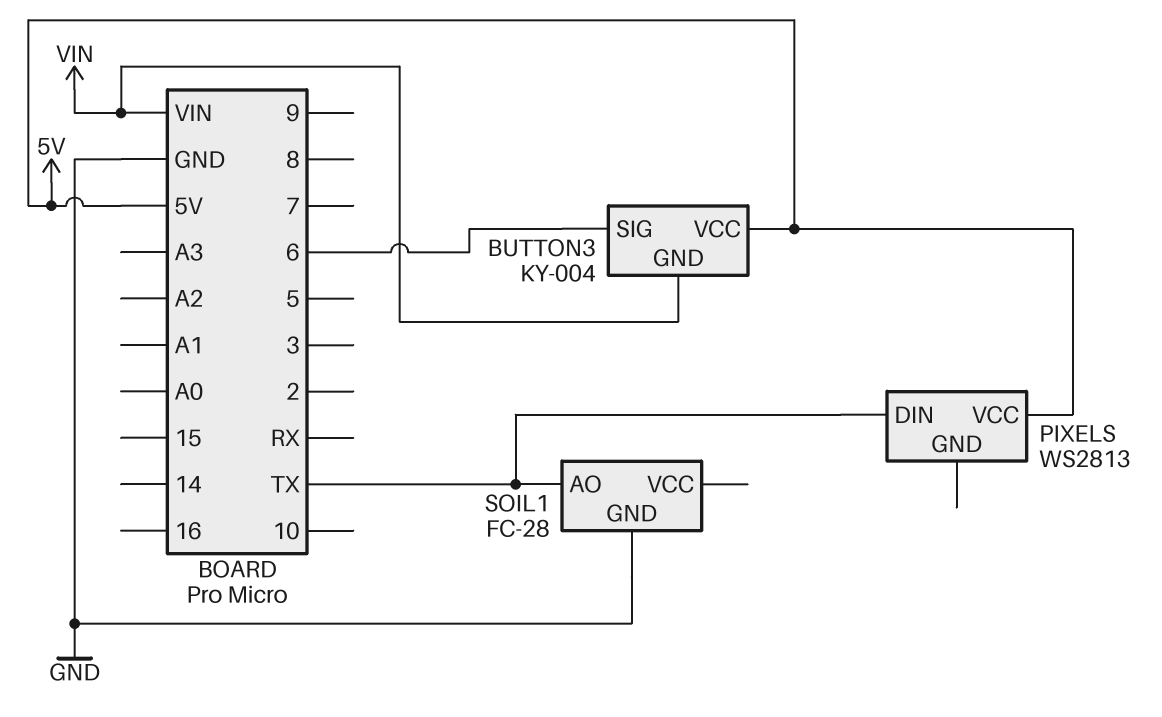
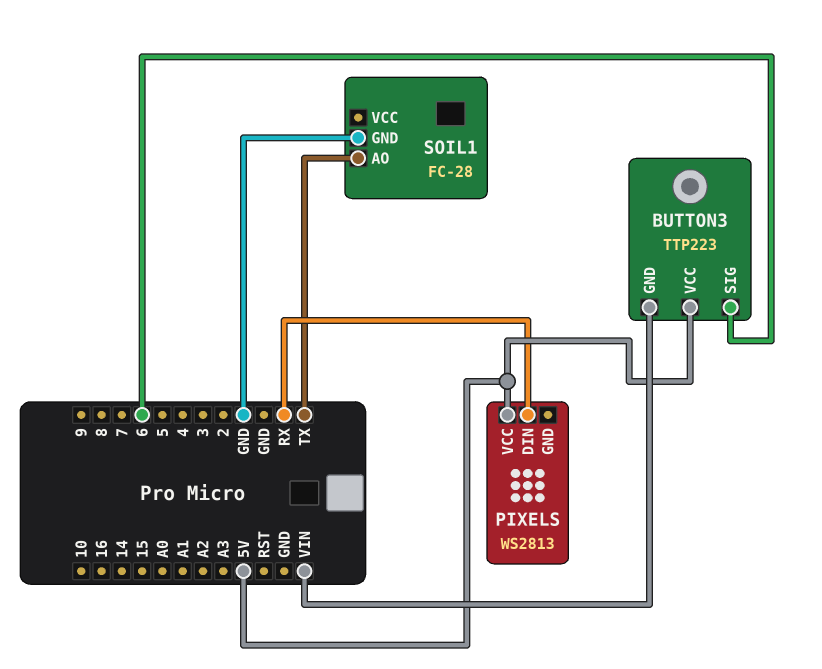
BUTTON3: KY-004 -> TTP223
PIXELS pin DIN: TX -> RX

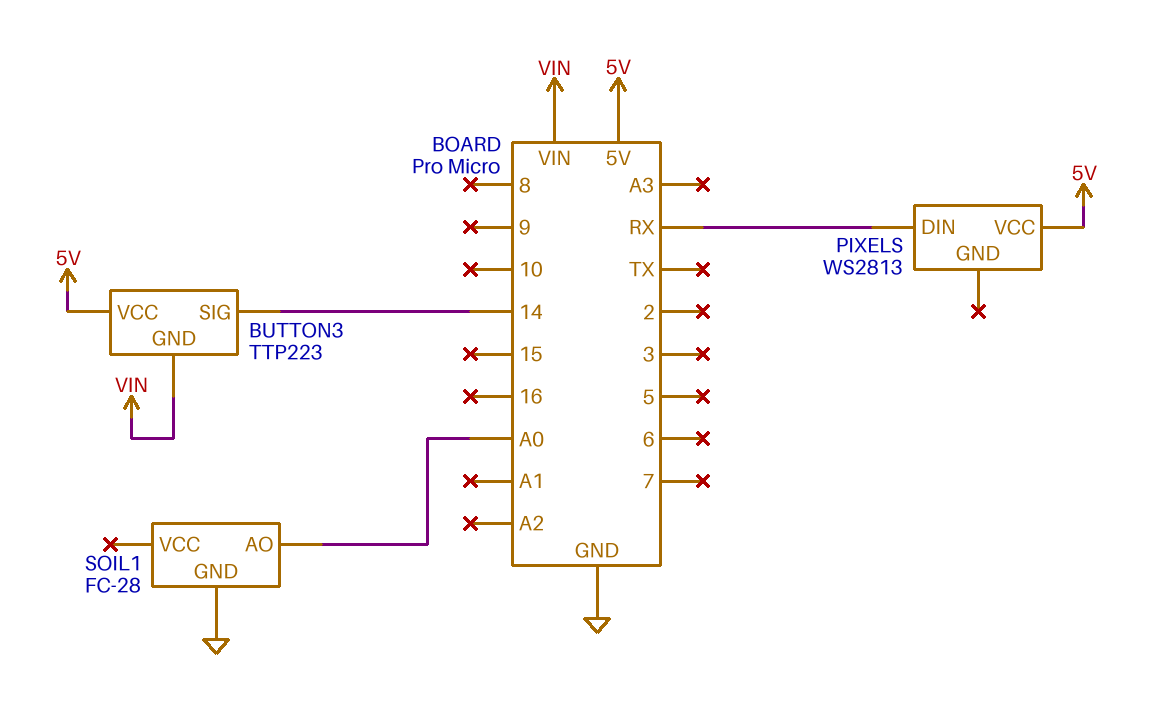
BUTTON3 pin SIG: 6 -> 14
SOIL1 pin AO: TX -> A0

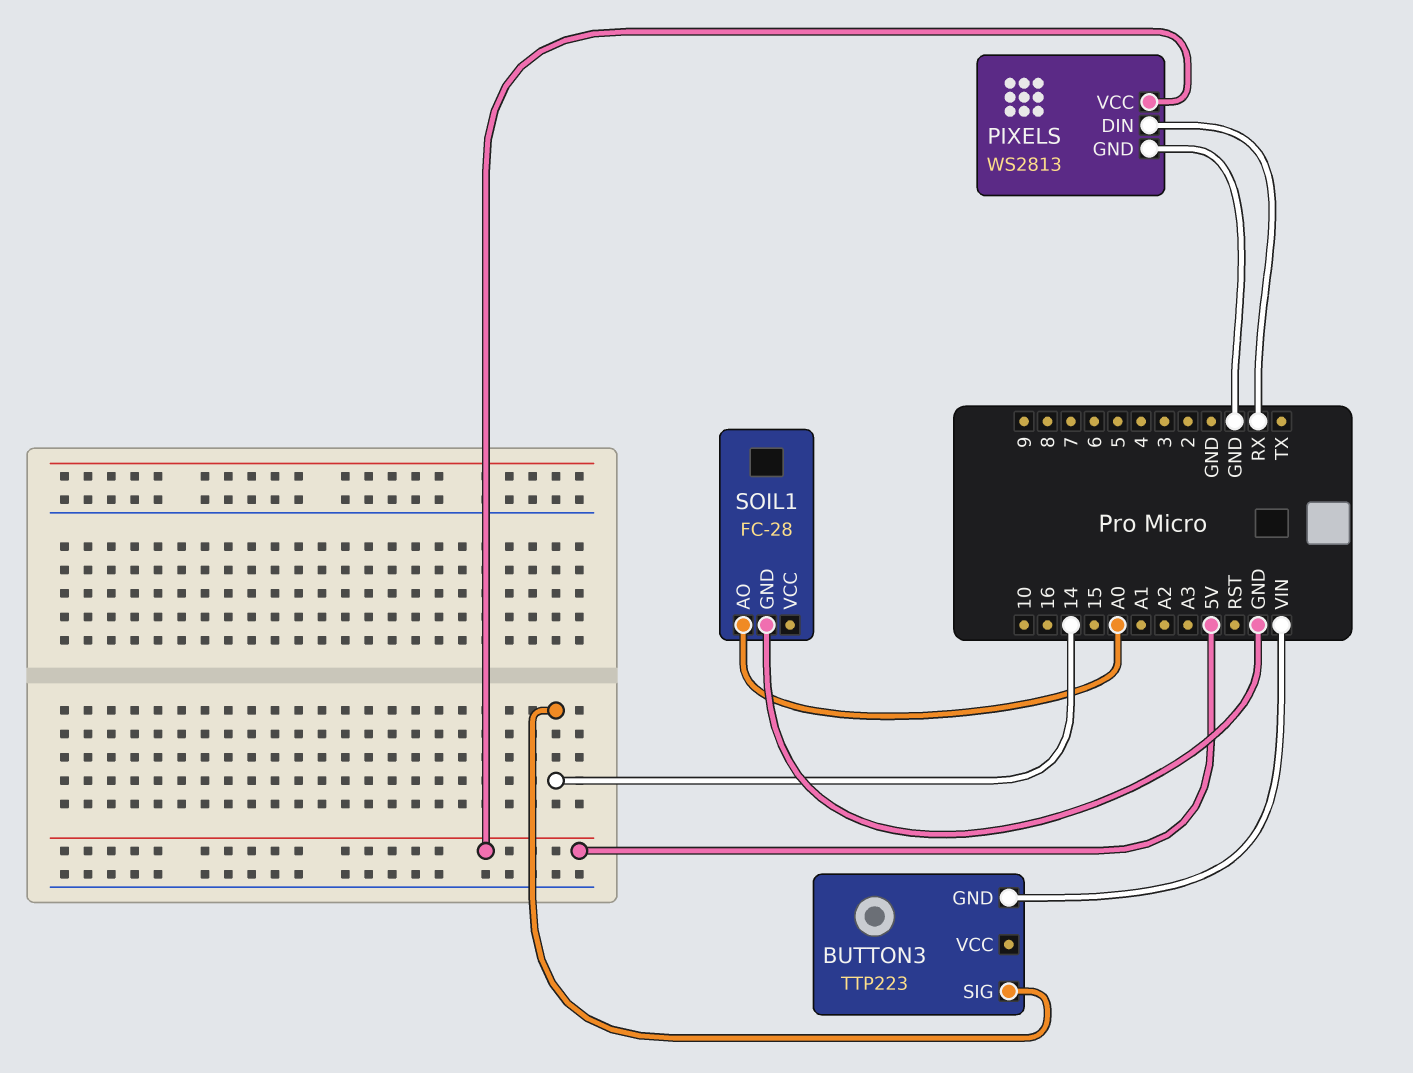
BUTTON3 pin VCC: 5V -> none
PIXELS pin GND: none -> GND

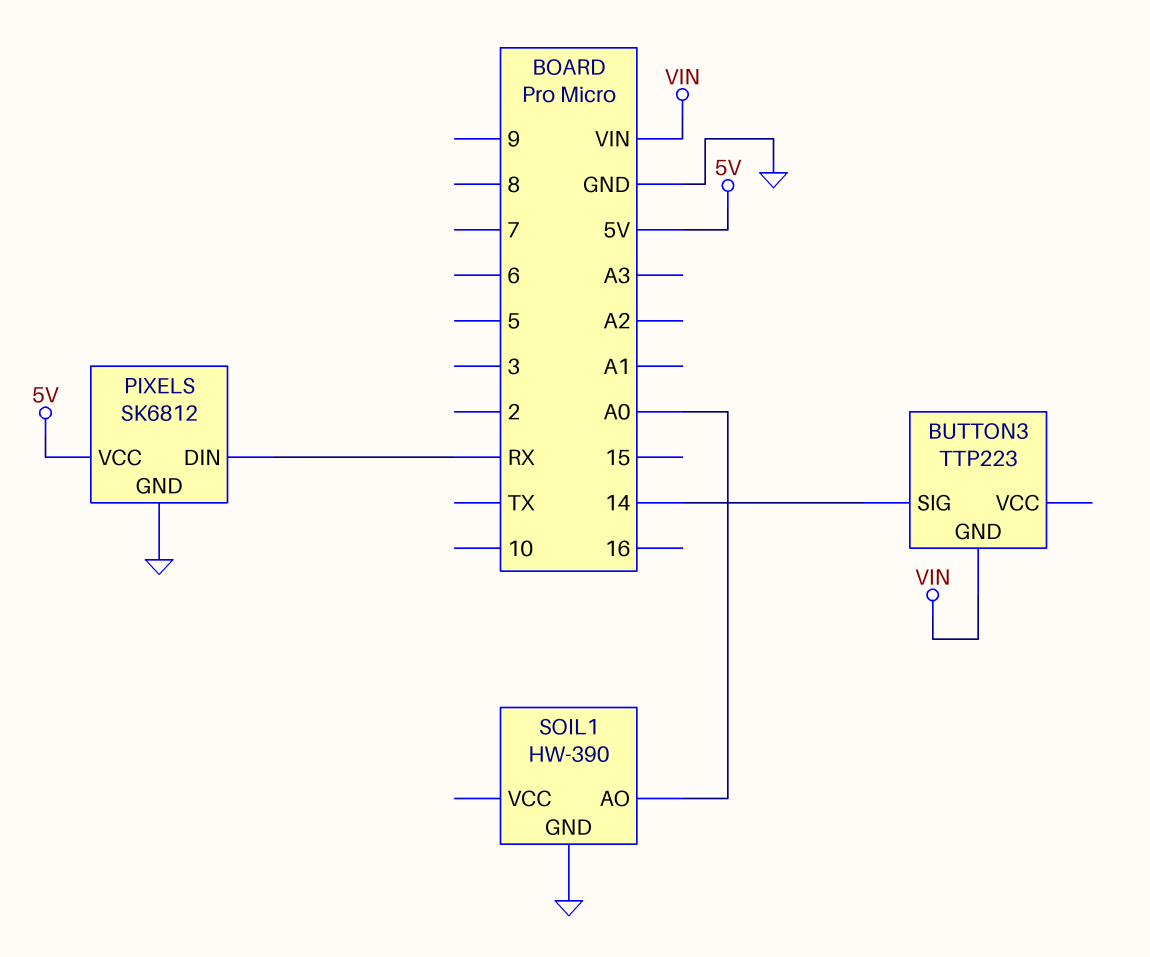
PIXELS: WS2813 -> SK6812
SOIL1: FC-28 -> HW-390

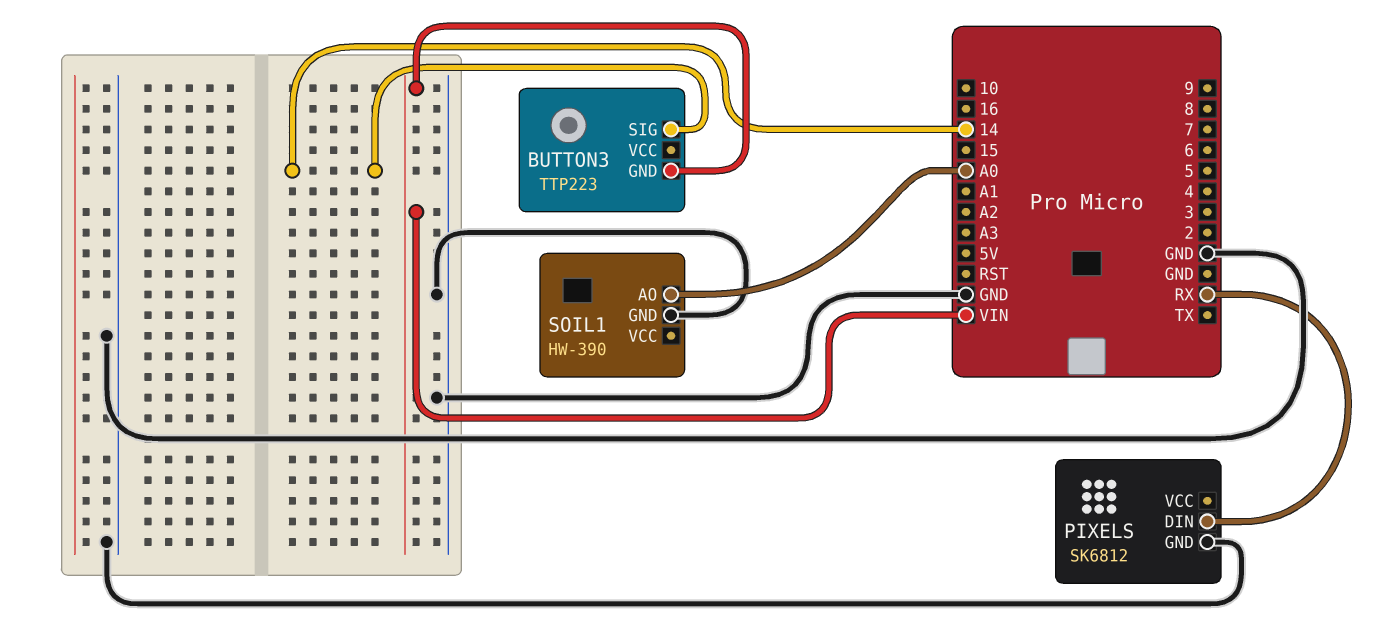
PIXELS pin VCC: 5V -> none

